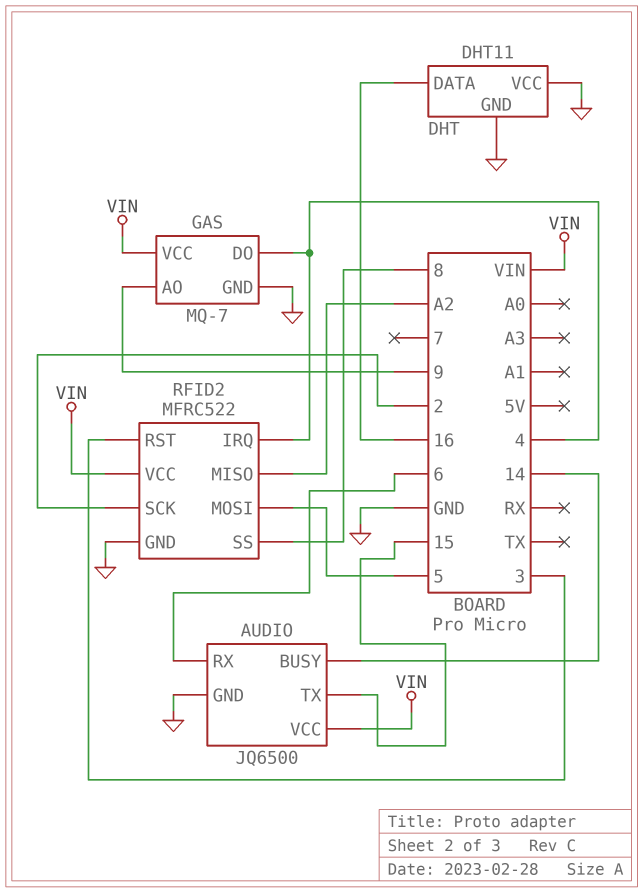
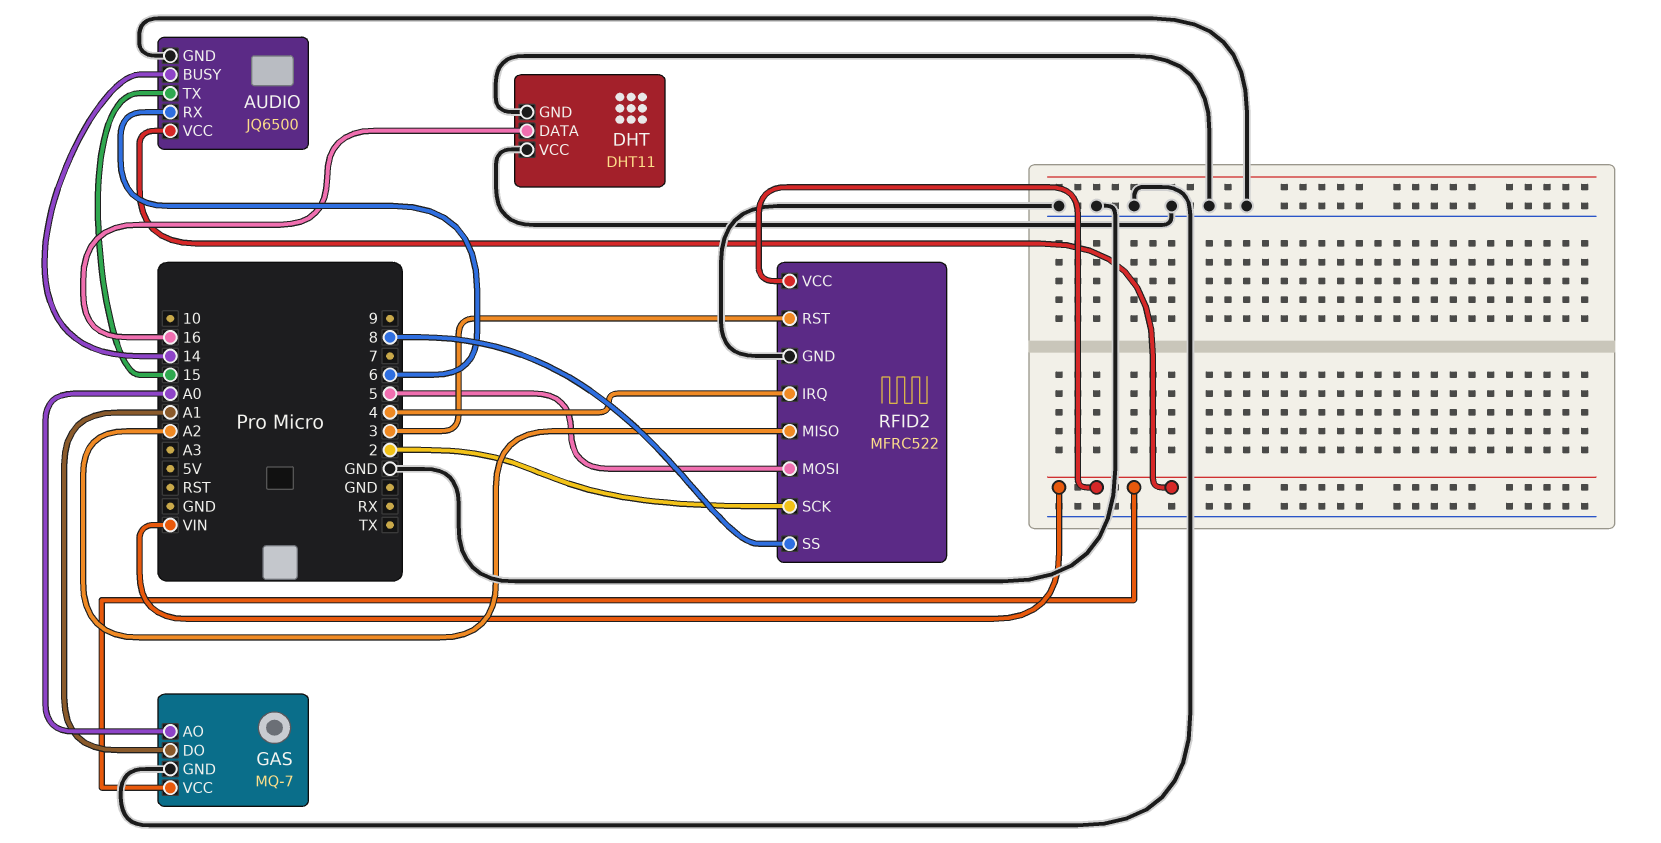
GAS pin AO: 9 -> A0
GAS pin DO: 4 -> A1

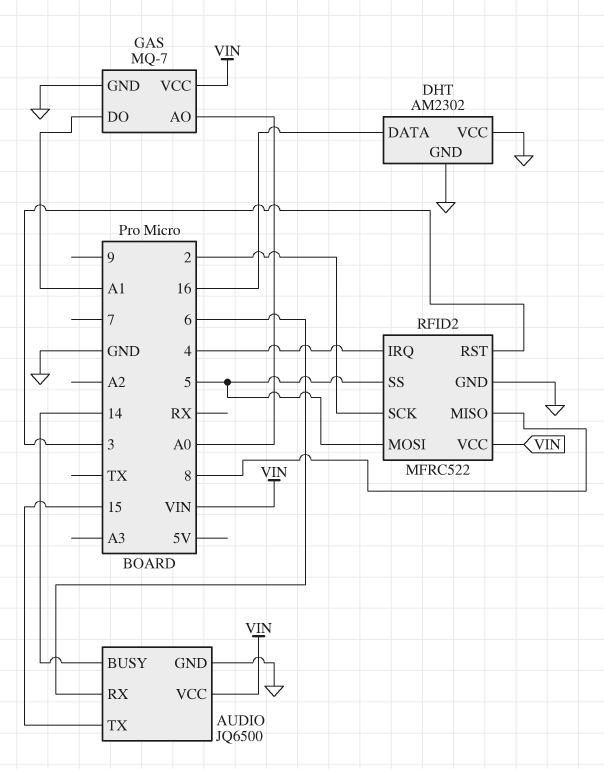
DHT: DHT11 -> AM2302
RFID2 pin MISO: A2 -> 8
RFID2 pin SS: 8 -> 5

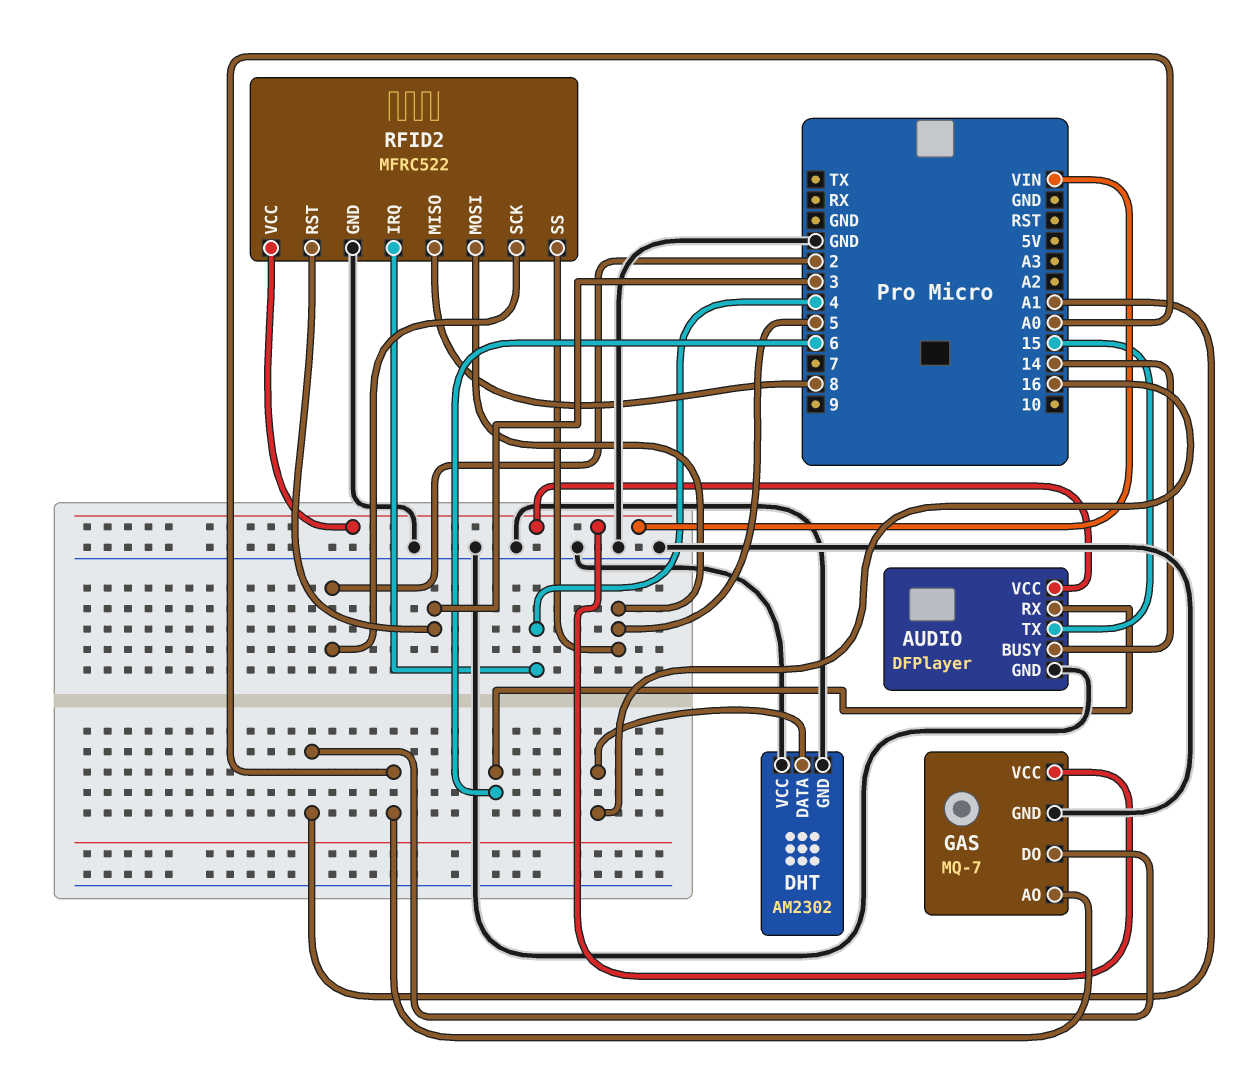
AUDIO: JQ6500 -> DFPlayer

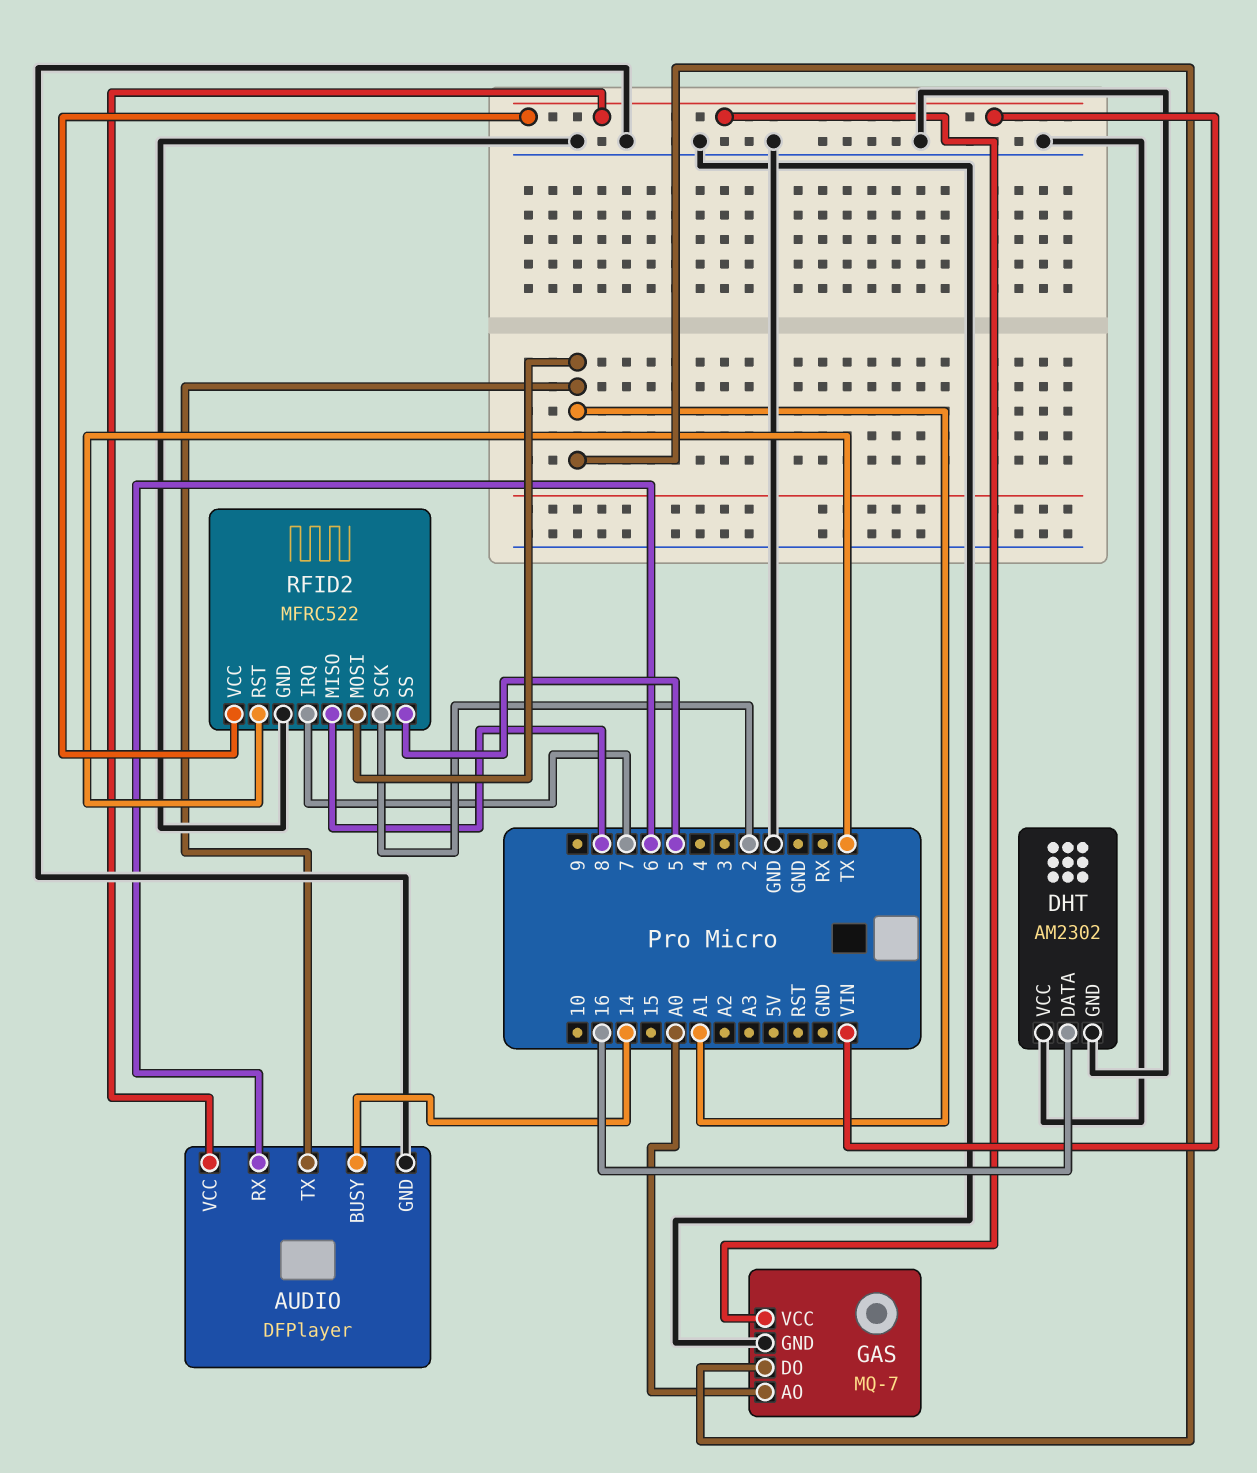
AUDIO pin TX: 15 -> A1
RFID2 pin IRQ: 4 -> 7
RFID2 pin MOSI: 5 -> A1
RFID2 pin RST: 3 -> TX

